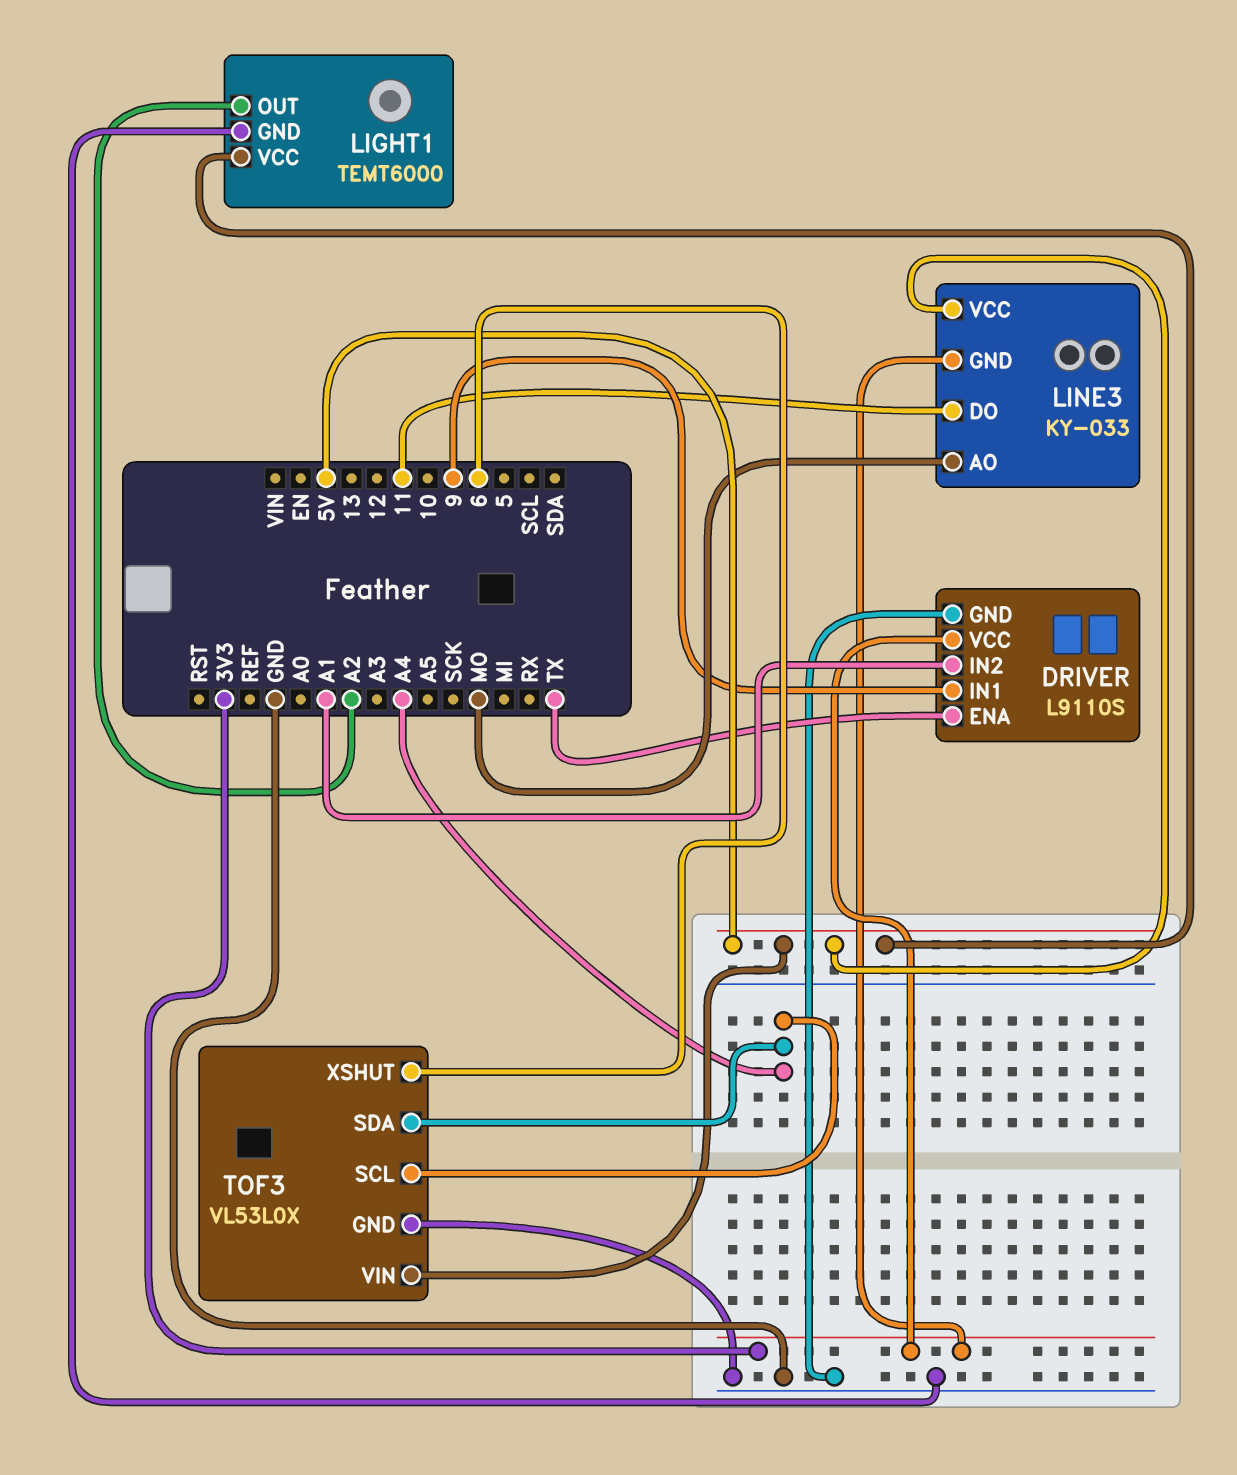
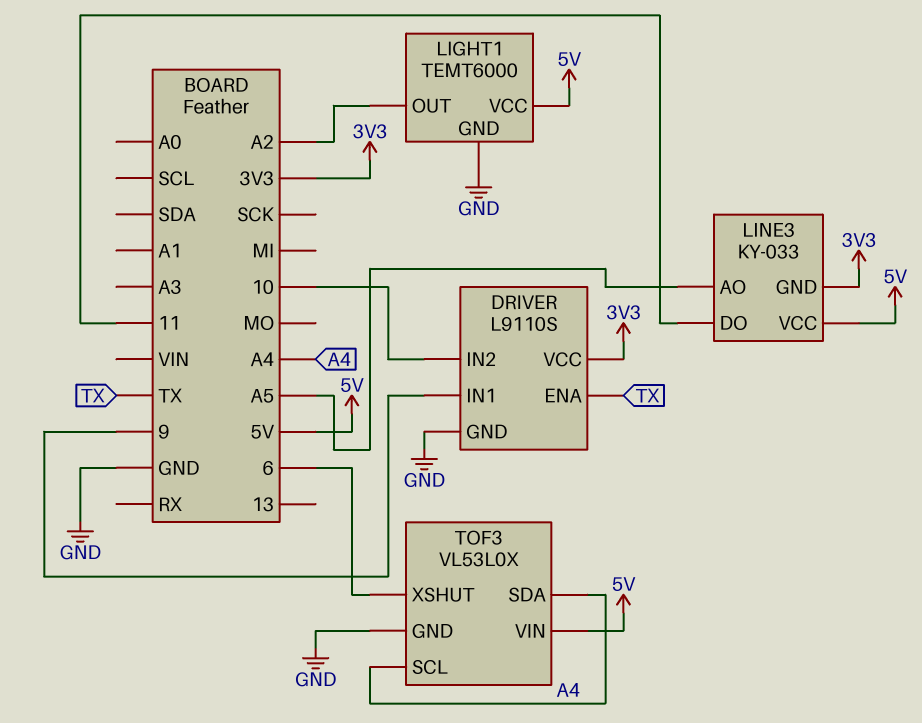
DRIVER pin IN2: A1 -> 10
LINE3 pin AO: MO -> A5

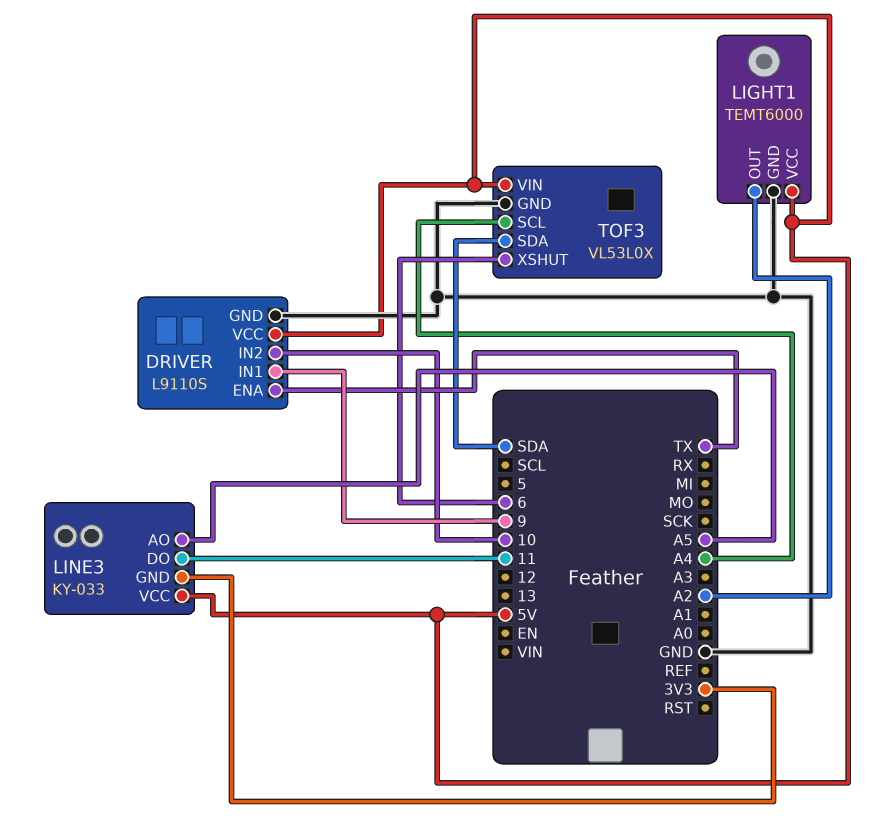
DRIVER pin VCC: 3V3 -> 5V
TOF3 pin SDA: A4 -> SDA

